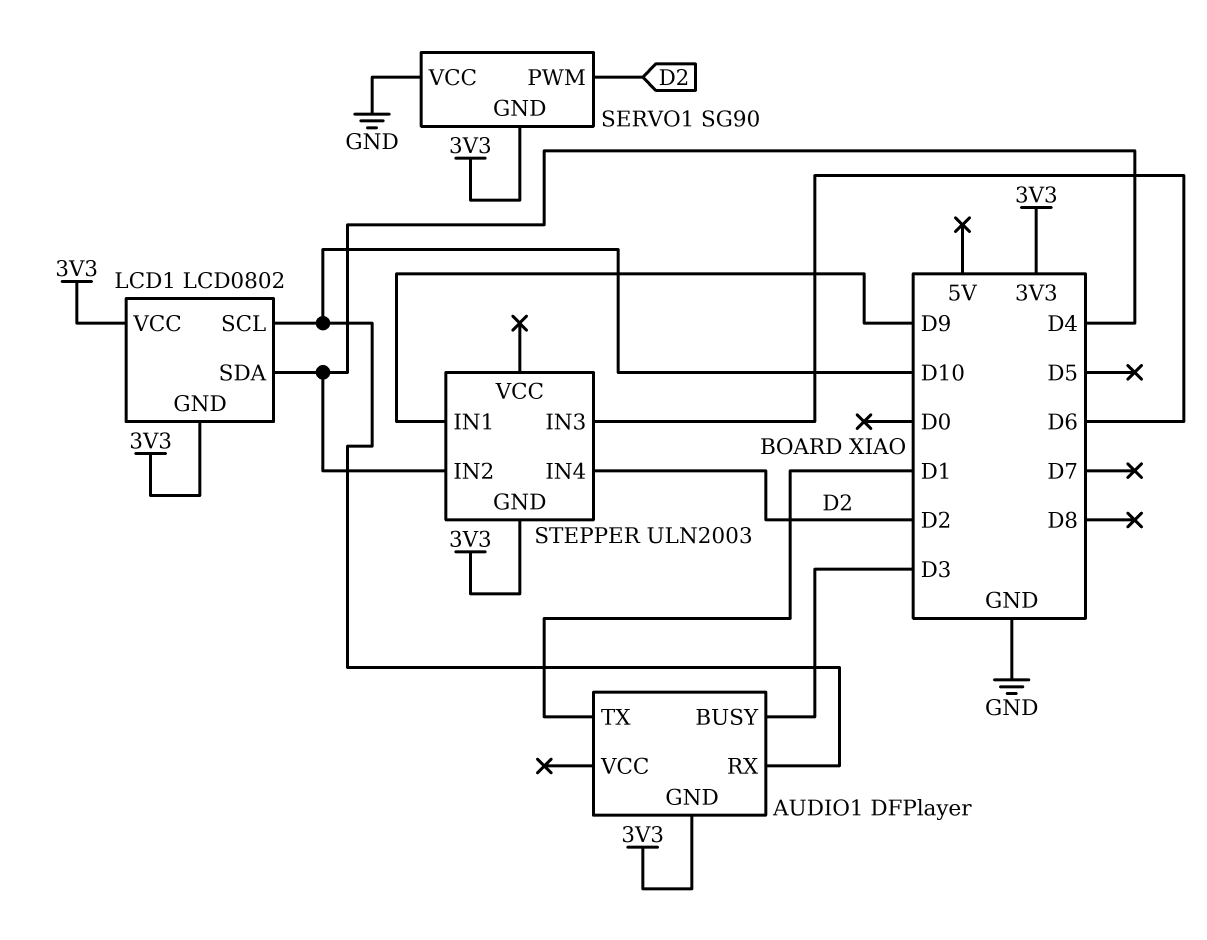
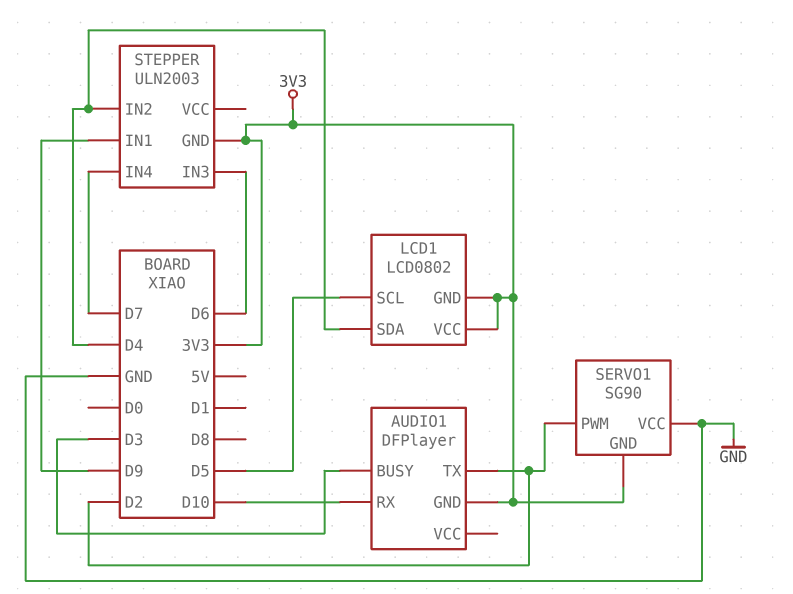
AUDIO1 pin TX: D1 -> D2
LCD1 pin SCL: D10 -> D5
STEPPER pin IN4: D2 -> D7

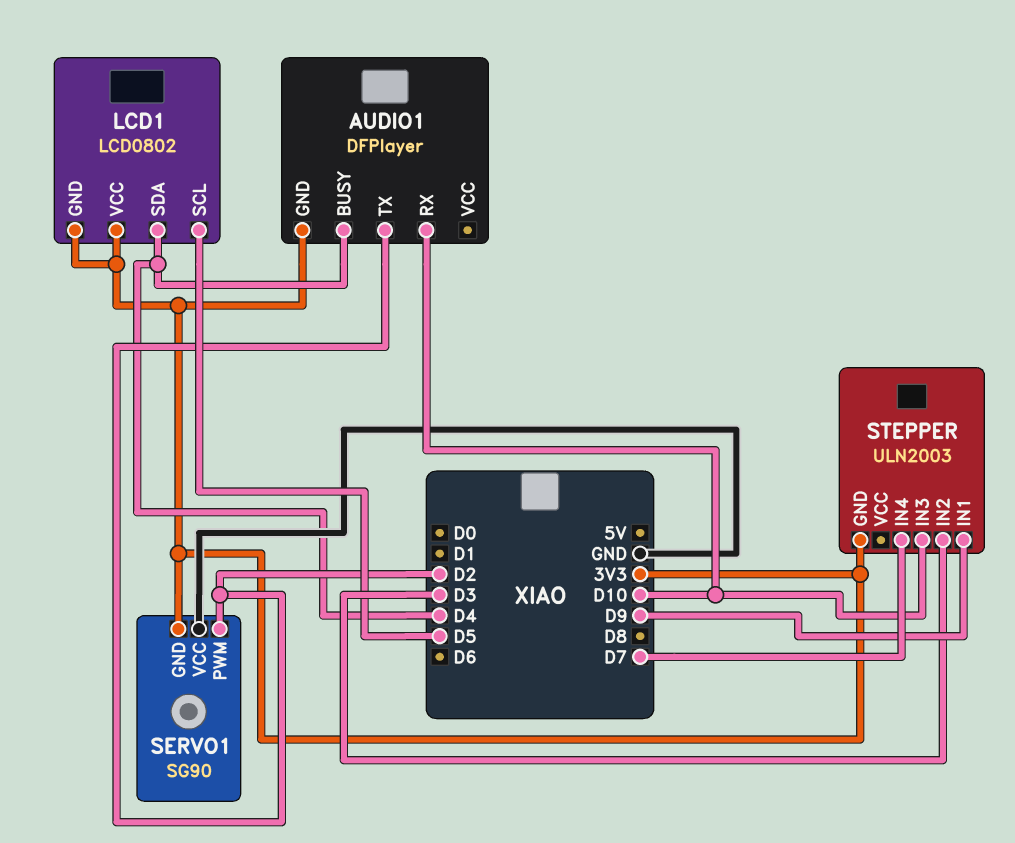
AUDIO1 pin BUSY: D3 -> D4
STEPPER pin IN2: D4 -> D3
STEPPER pin IN3: D6 -> D10

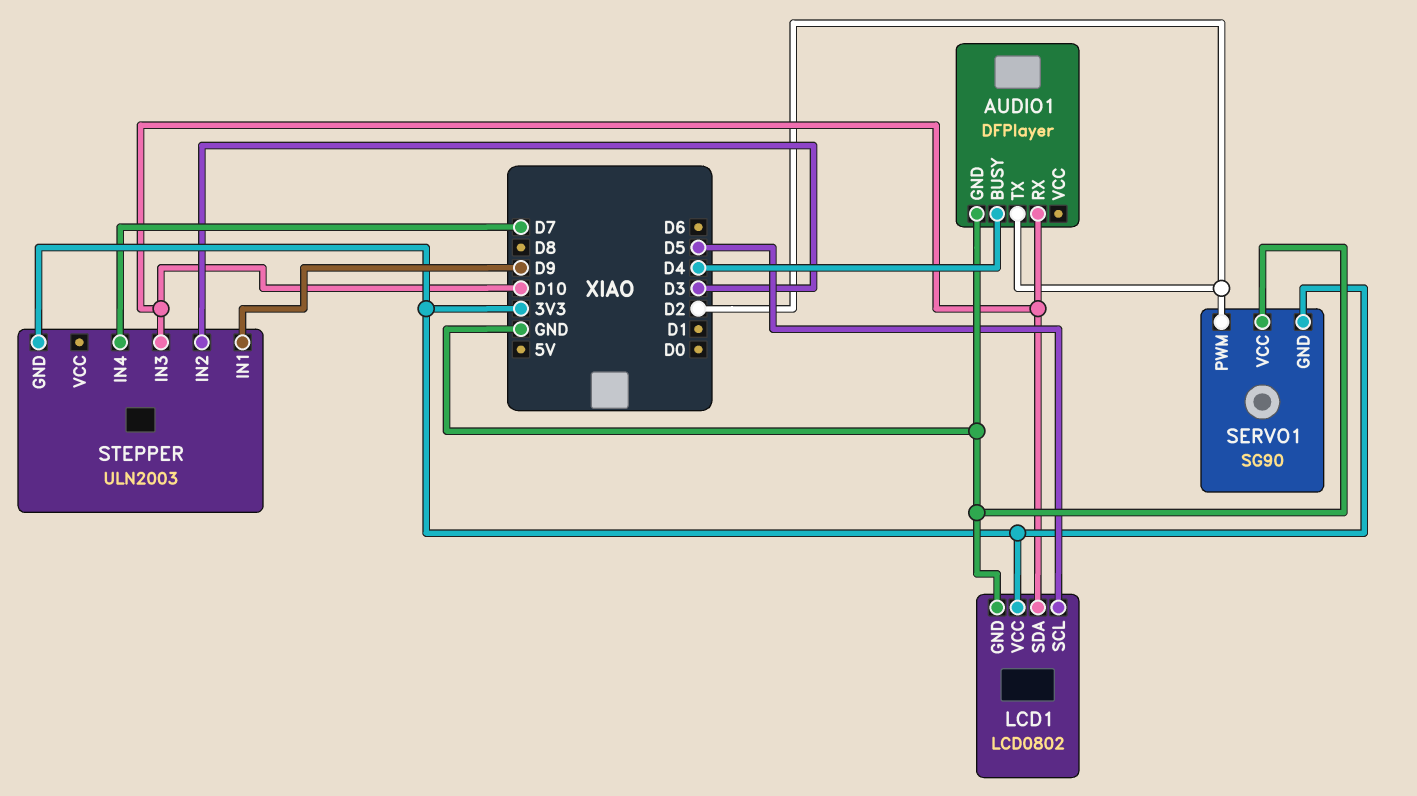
AUDIO1 pin GND: 3V3 -> GND
LCD1 pin GND: 3V3 -> GND
LCD1 pin SDA: D4 -> D10

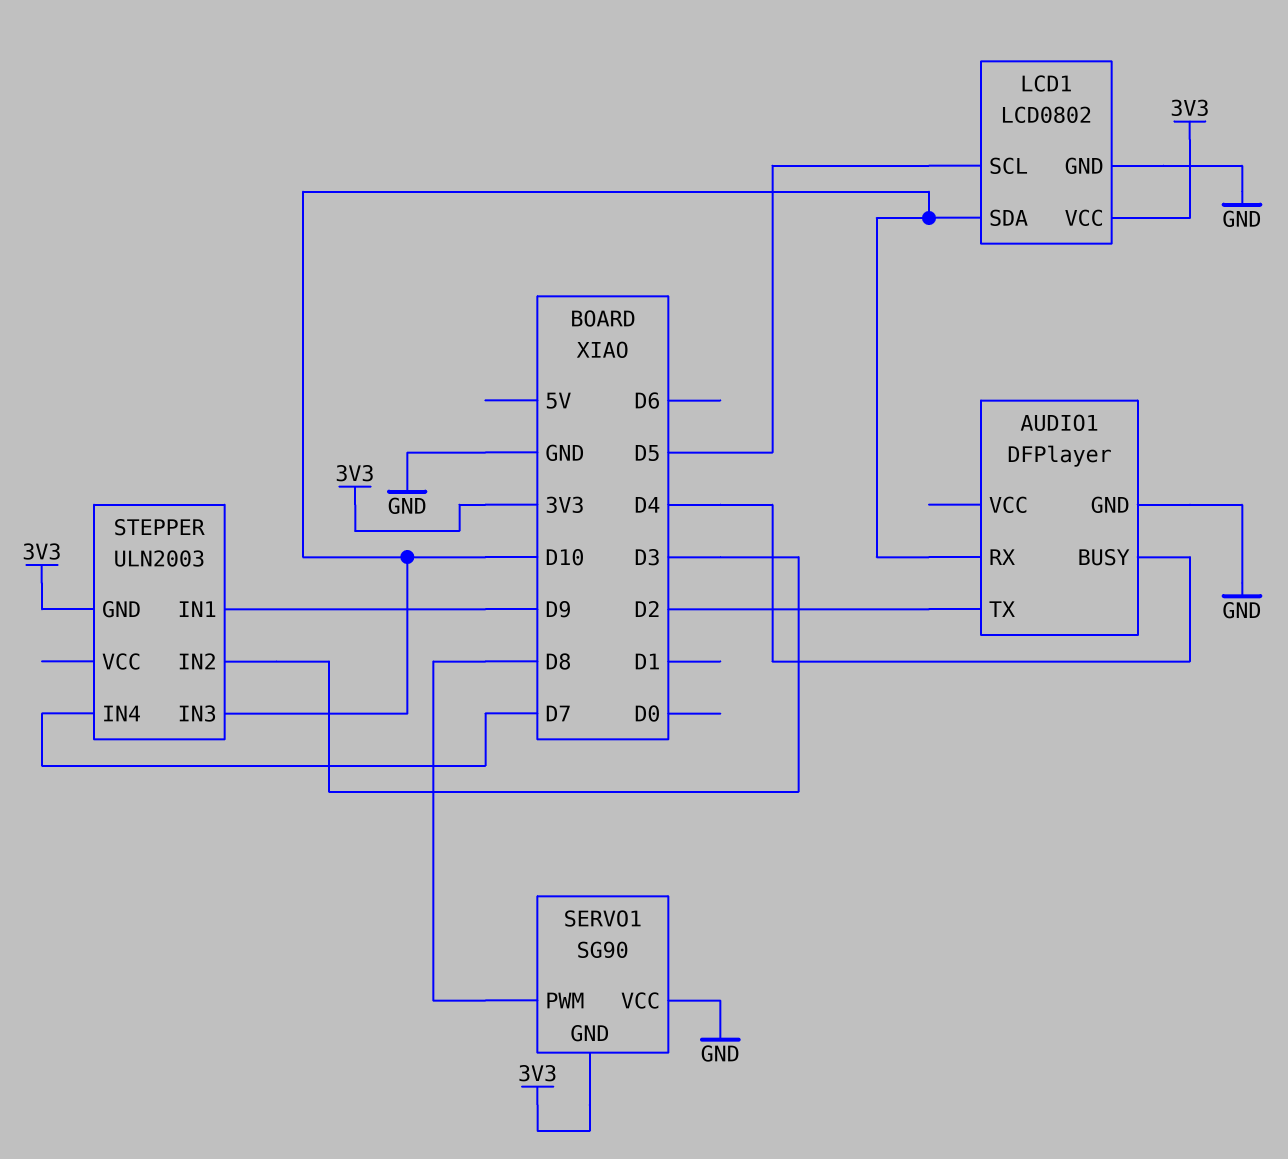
SERVO1 pin PWM: D2 -> D8

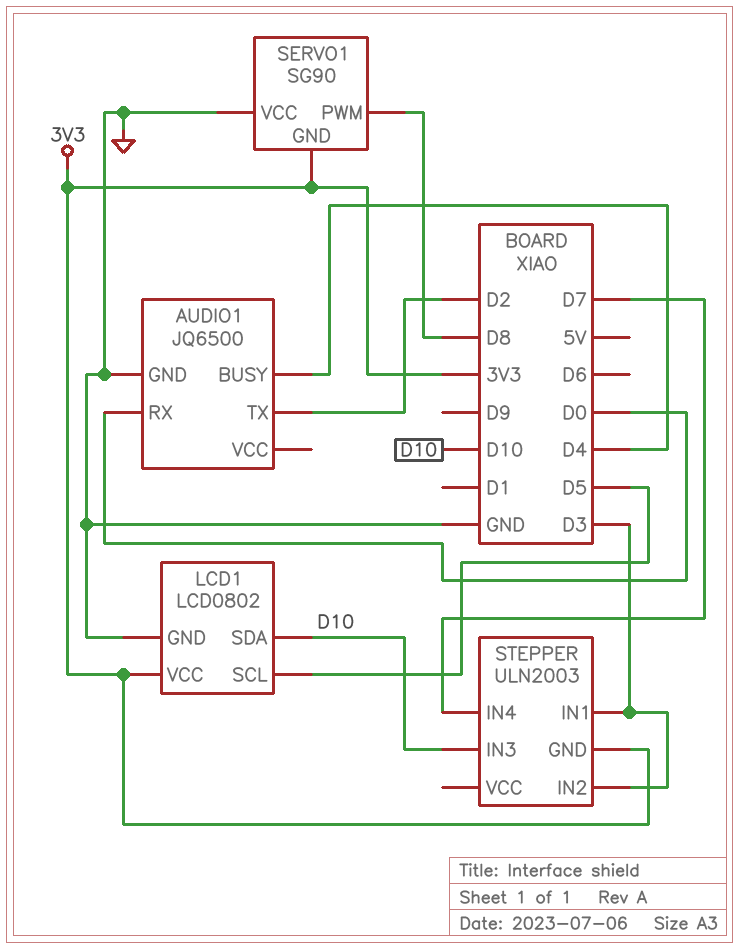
AUDIO1: DFPlayer -> JQ6500
AUDIO1 pin RX: D10 -> D0
STEPPER pin IN1: D9 -> D3

